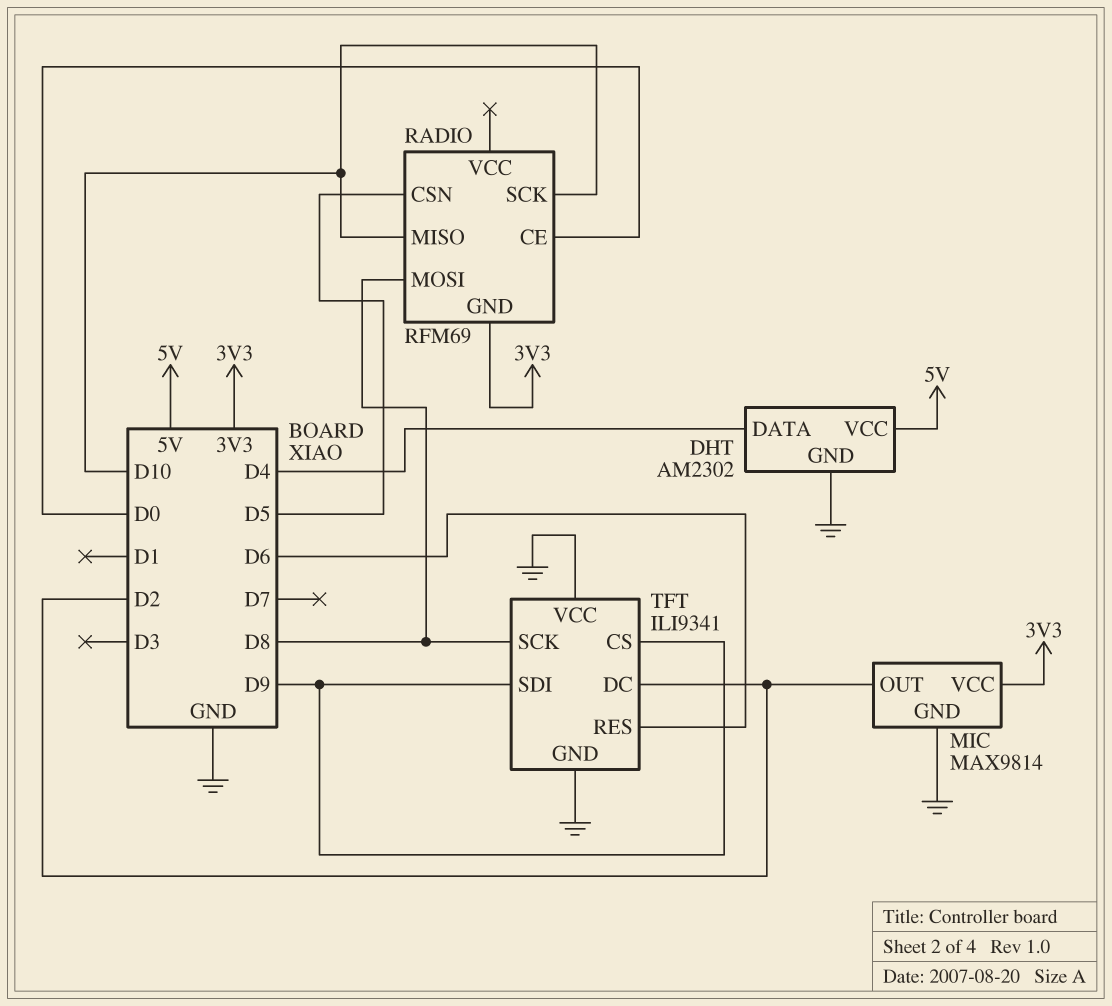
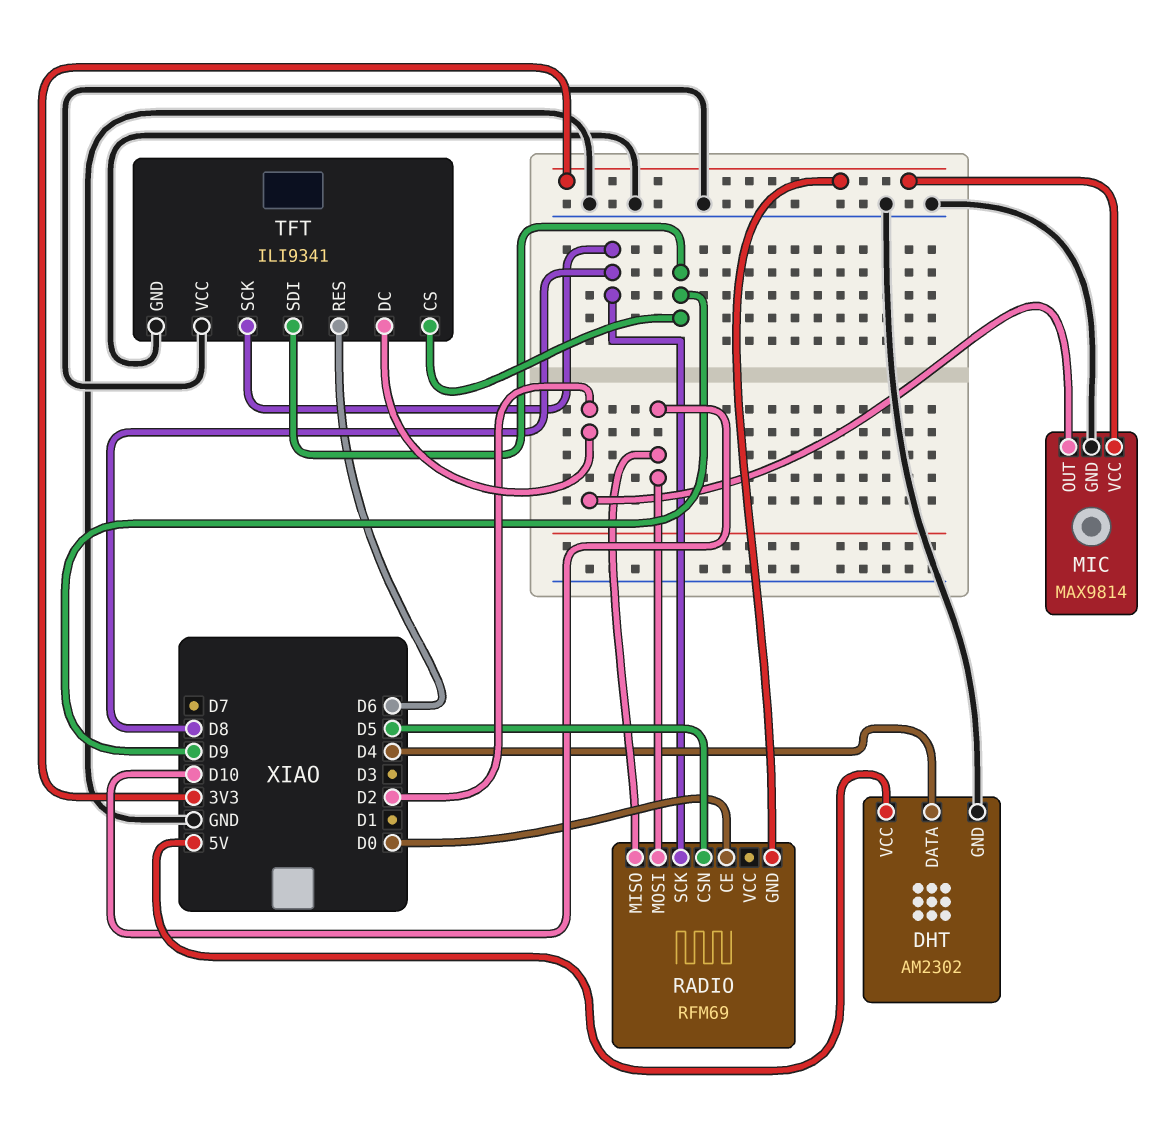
RADIO pin MOSI: D8 -> D10
RADIO pin SCK: D10 -> D8

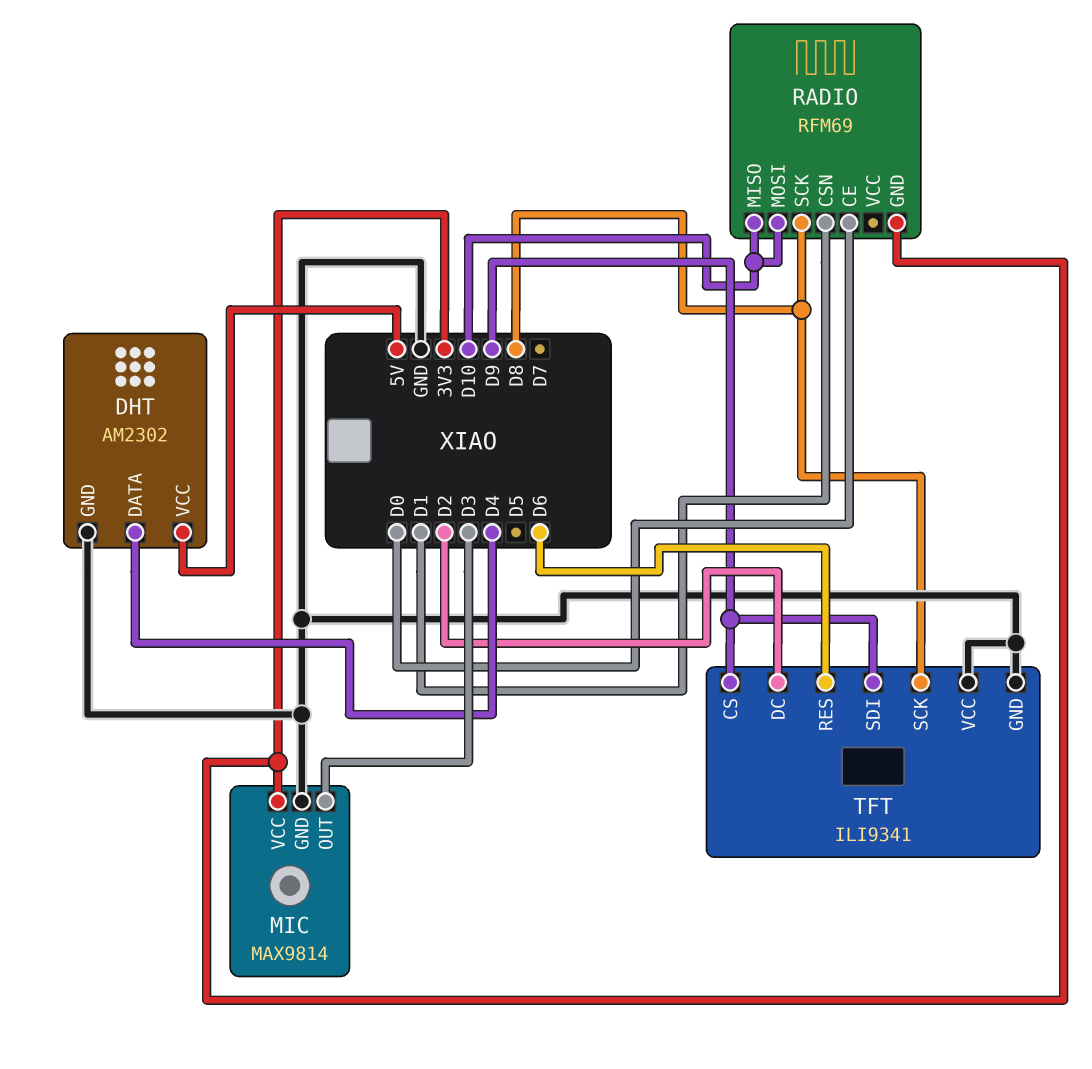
MIC pin OUT: D2 -> D3
RADIO pin CSN: D5 -> D1

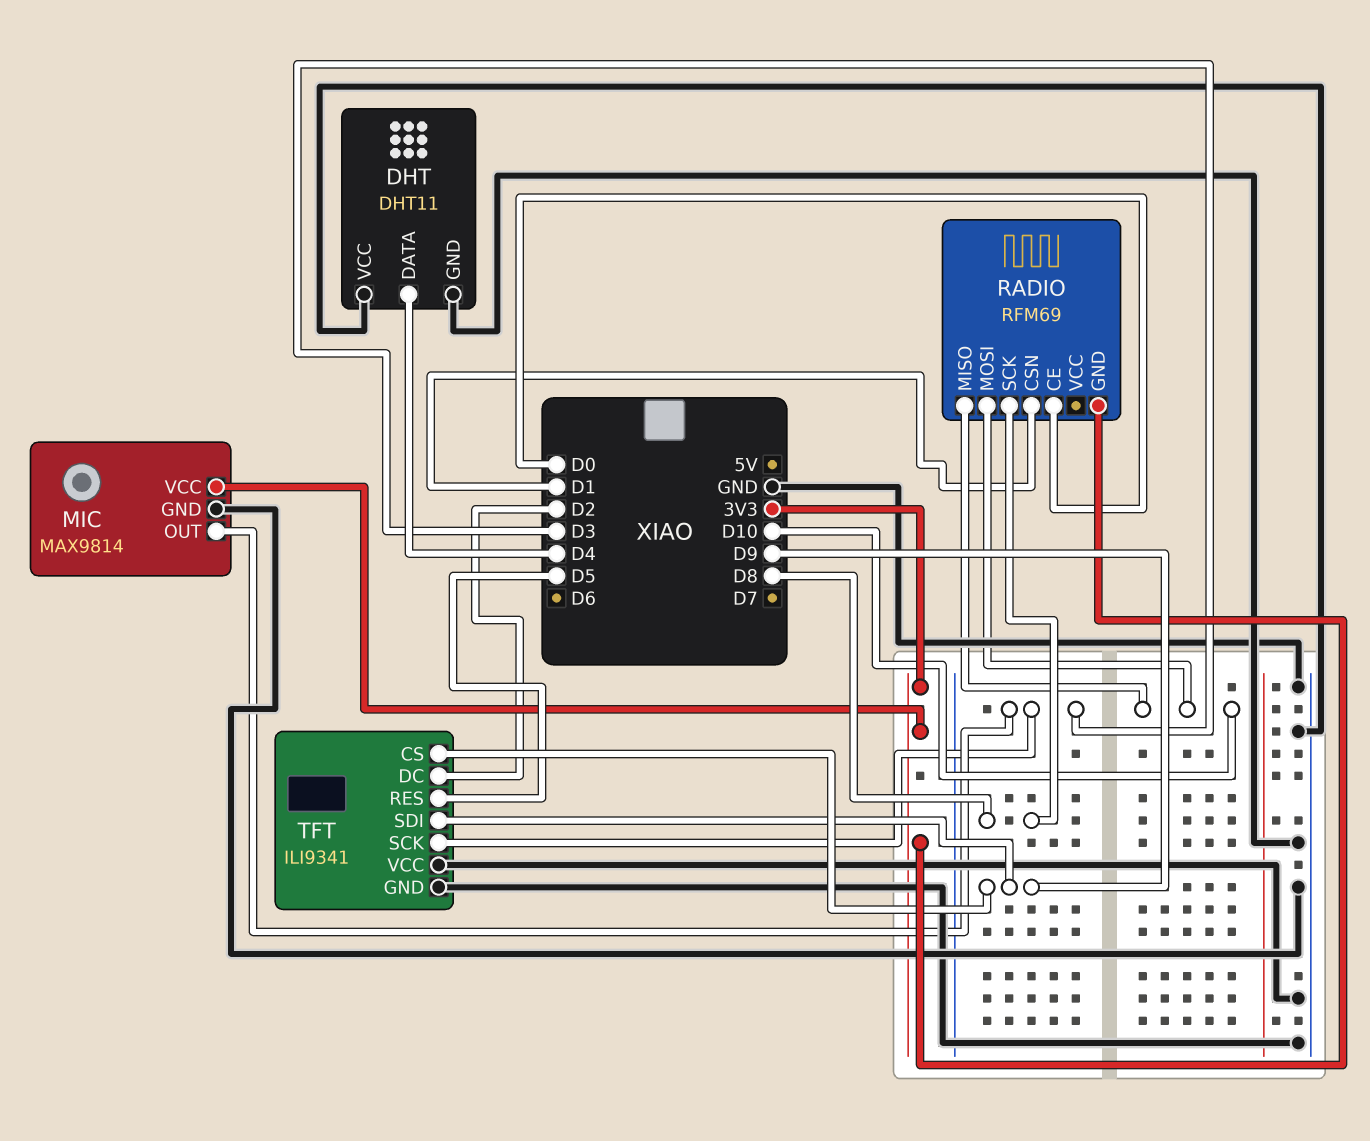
DHT: AM2302 -> DHT11
DHT pin VCC: 5V -> GND
TFT pin RES: D6 -> D5
TFT pin SCK: D8 -> D3

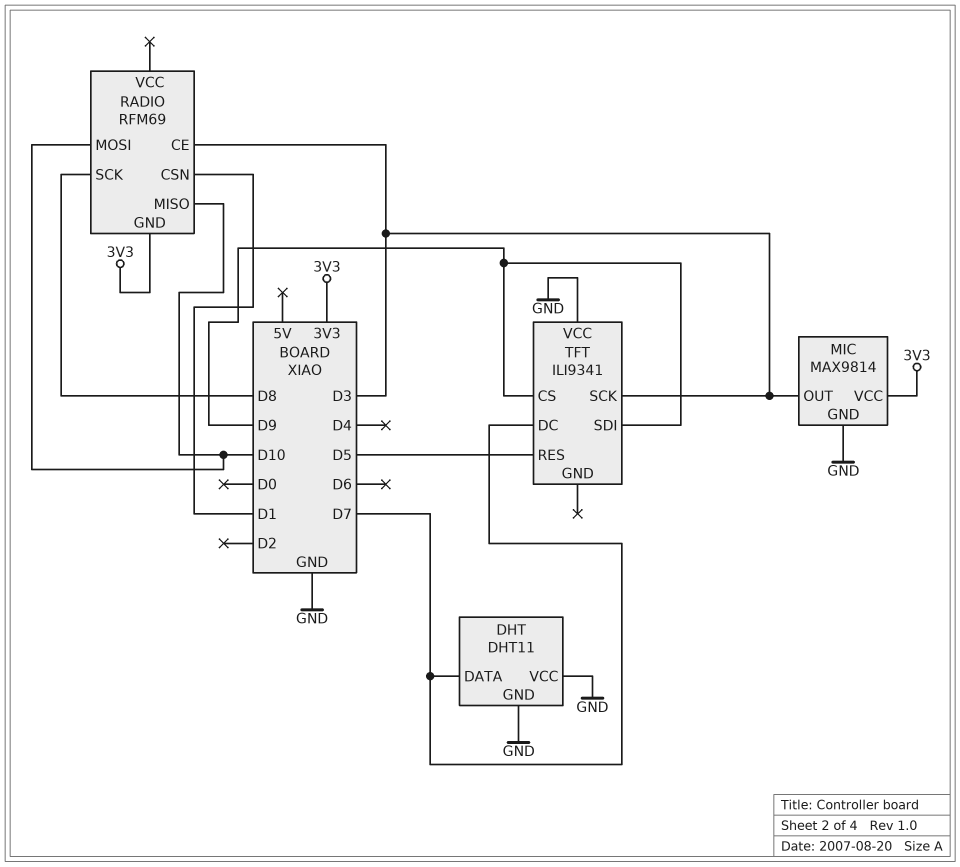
DHT pin DATA: D4 -> D7
RADIO pin CE: D0 -> D3
TFT pin DC: D2 -> D7
TFT pin GND: GND -> none

